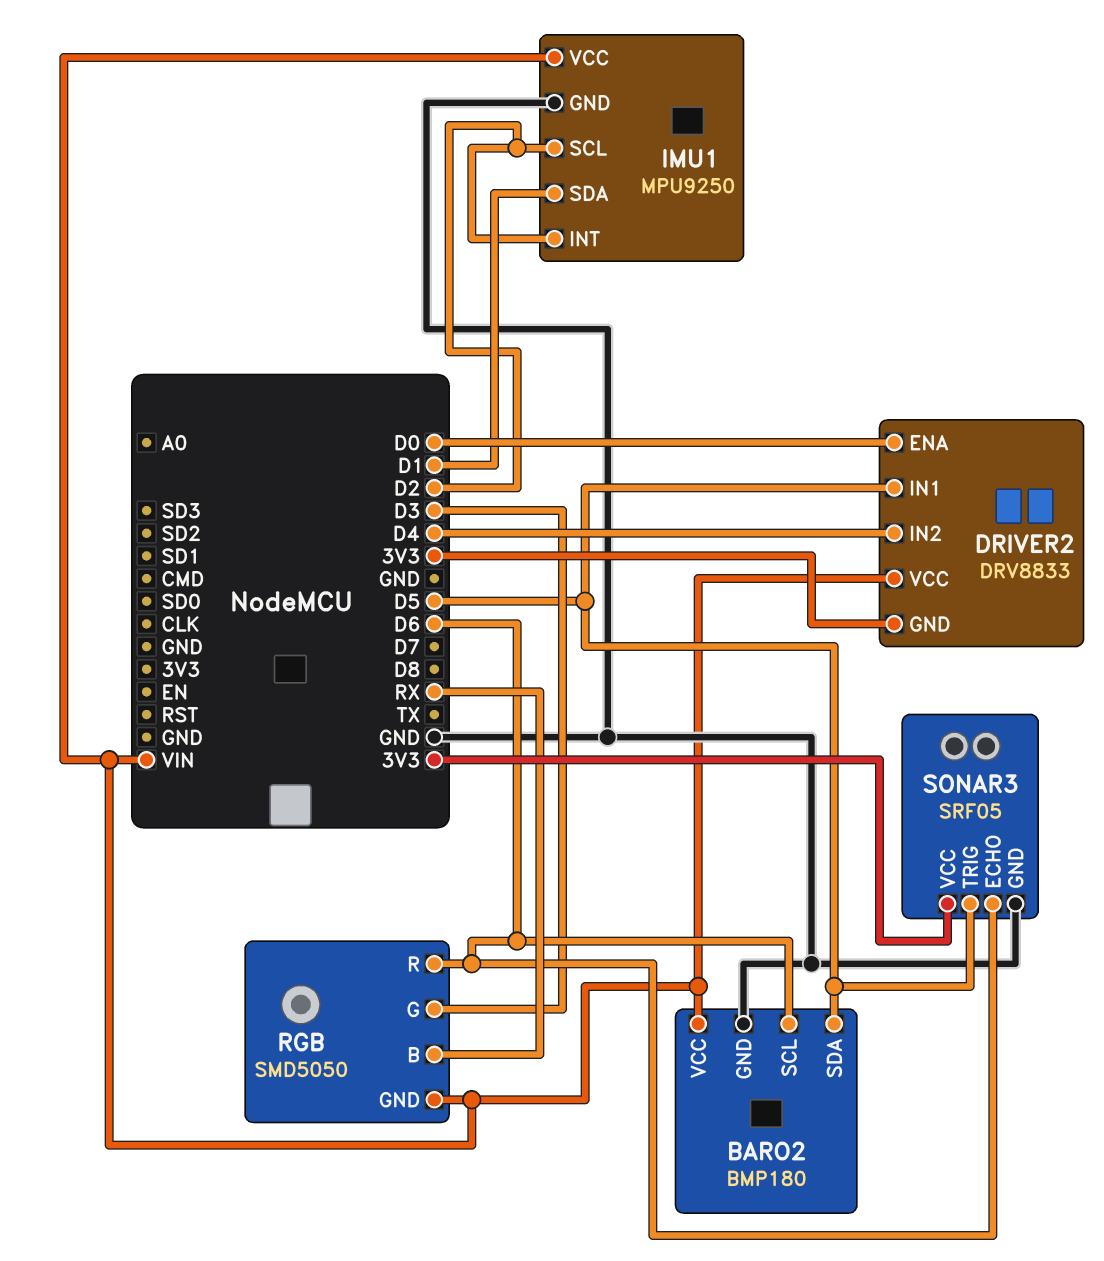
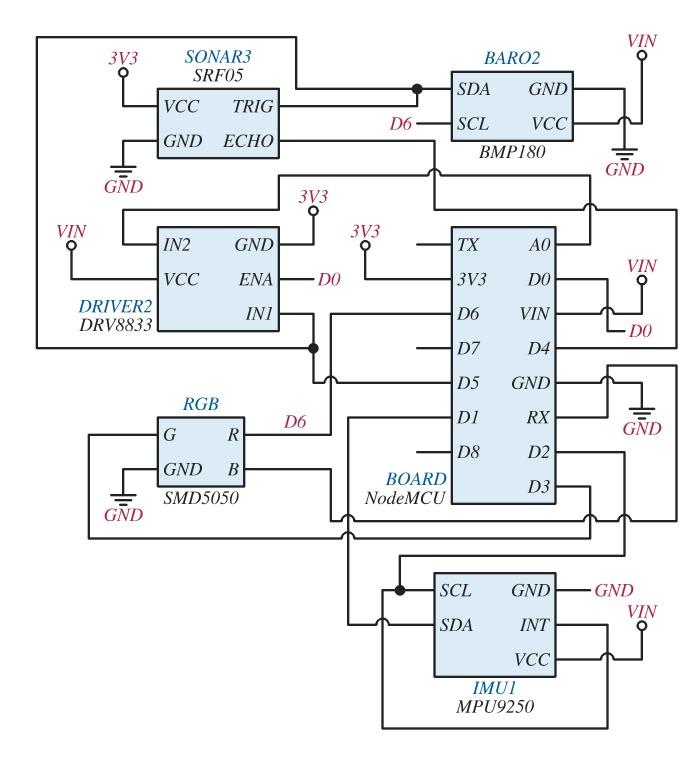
DRIVER2 pin IN2: D4 -> A0
RGB pin GND: VIN -> GND
SONAR3 pin ECHO: D6 -> D4

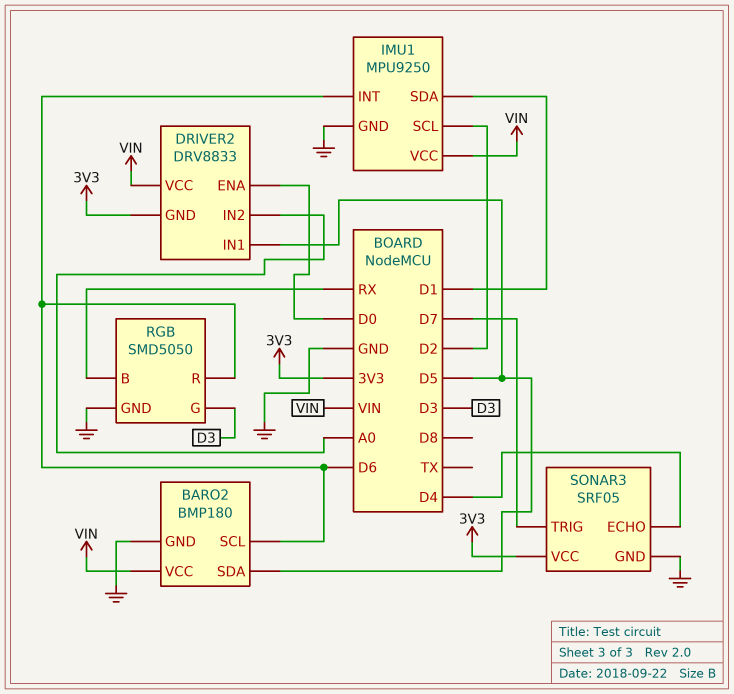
IMU1 pin INT: D2 -> D6
SONAR3 pin TRIG: D5 -> D7

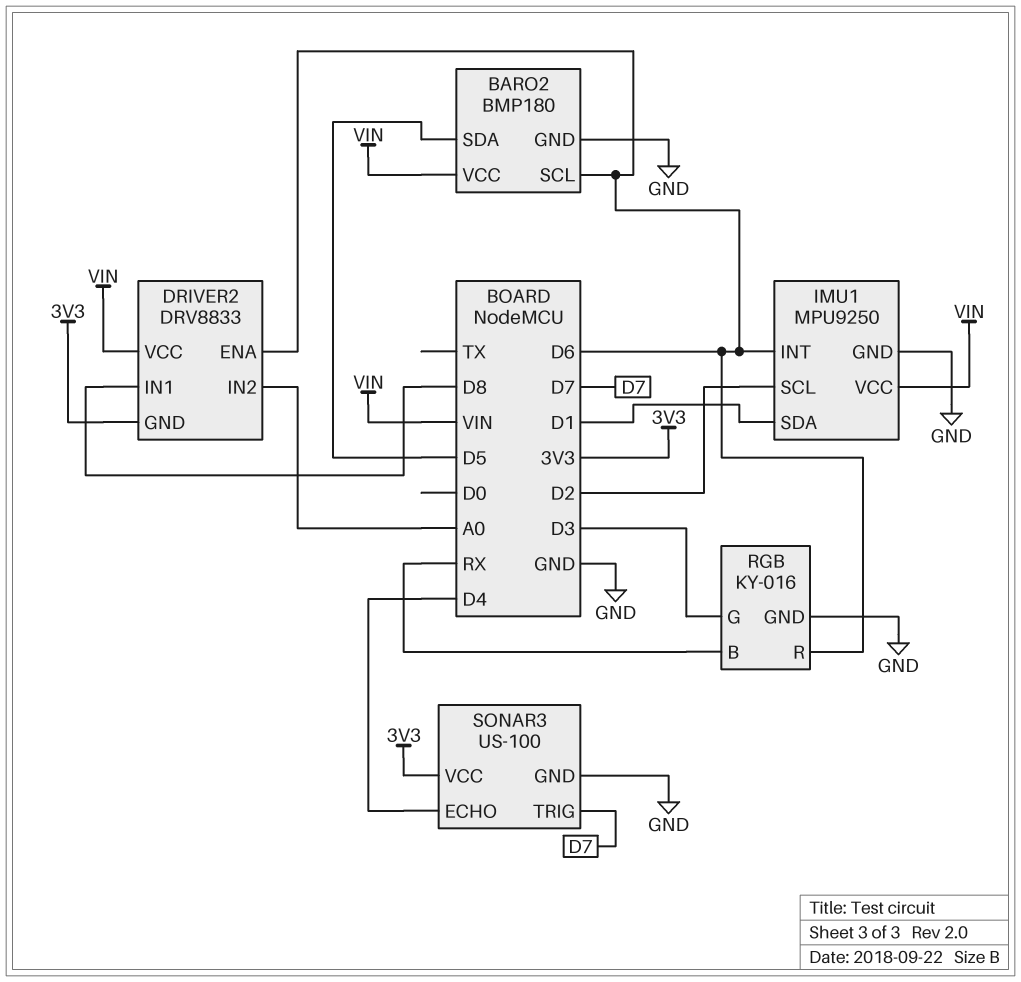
DRIVER2 pin ENA: D0 -> D6
DRIVER2 pin IN1: D5 -> D8
RGB: SMD5050 -> KY-016
SONAR3: SRF05 -> US-100

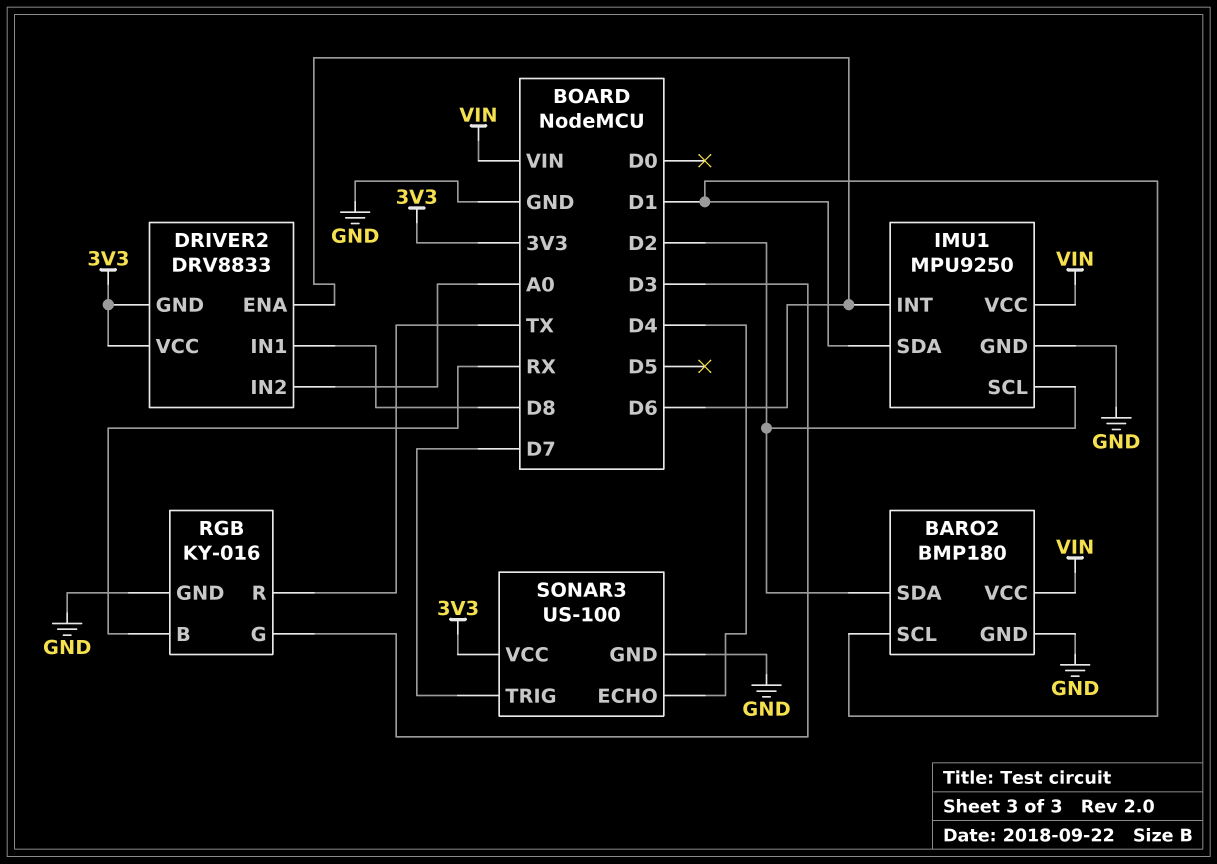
BARO2 pin SCL: D6 -> D1
BARO2 pin SDA: D5 -> D2
DRIVER2 pin VCC: VIN -> 3V3
RGB pin R: D6 -> TX

